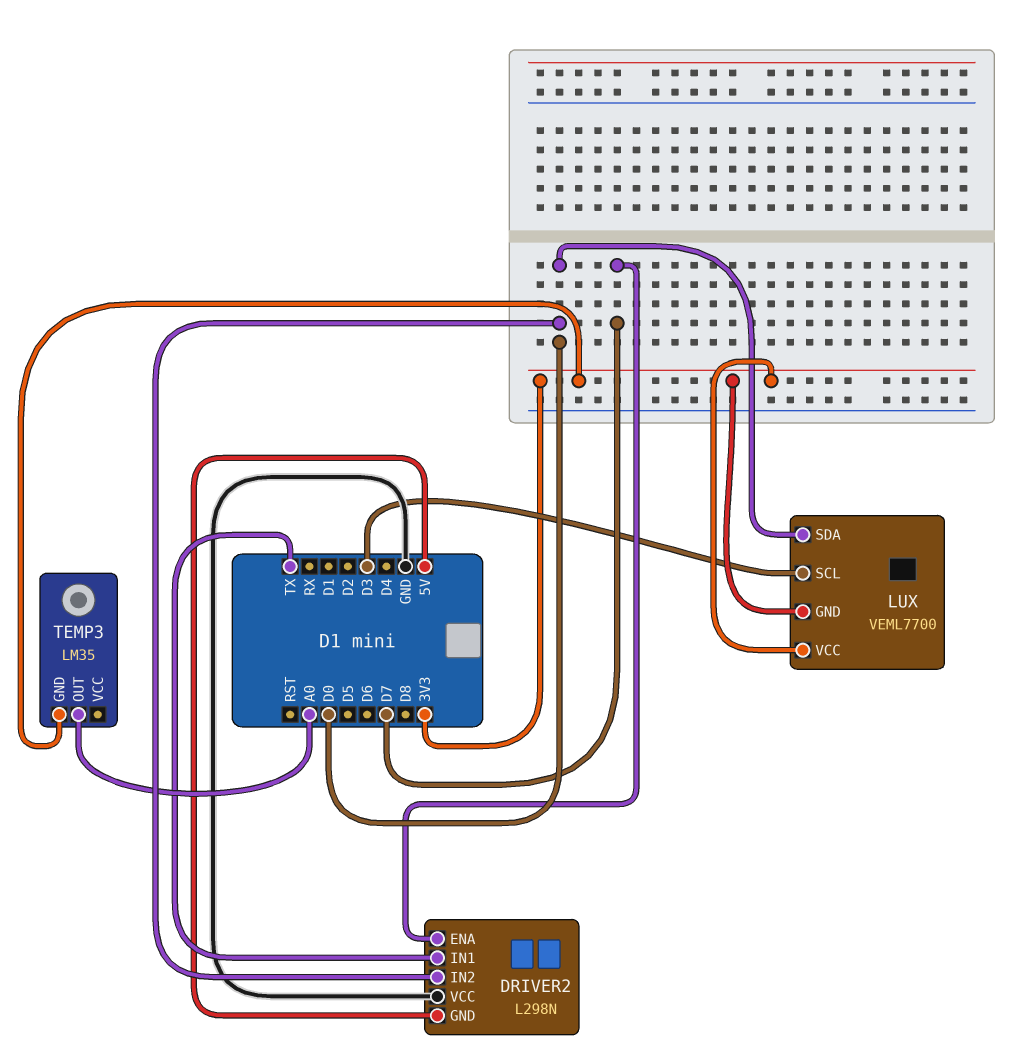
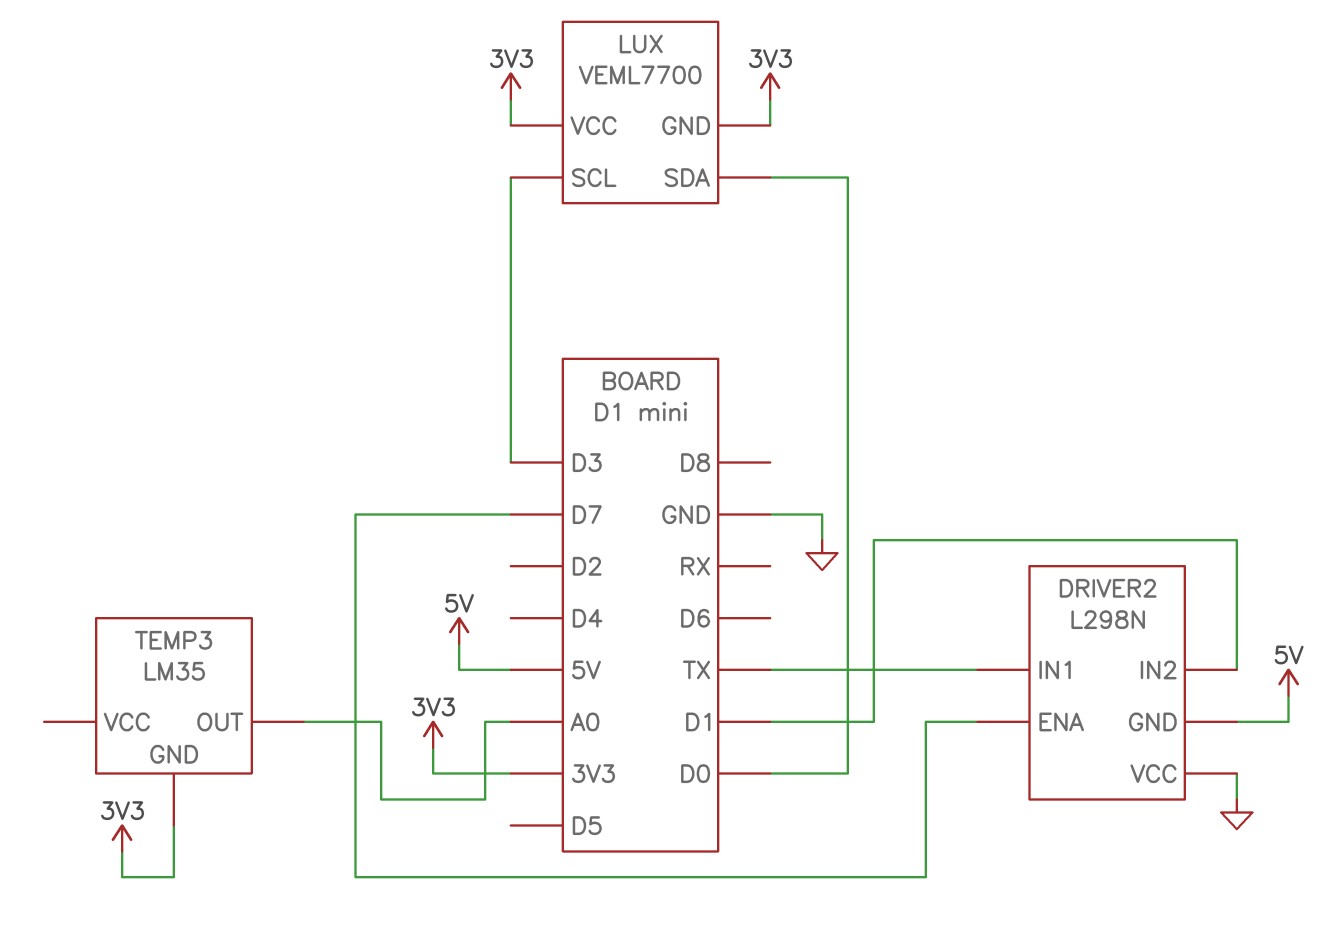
DRIVER2 pin IN2: D0 -> D1

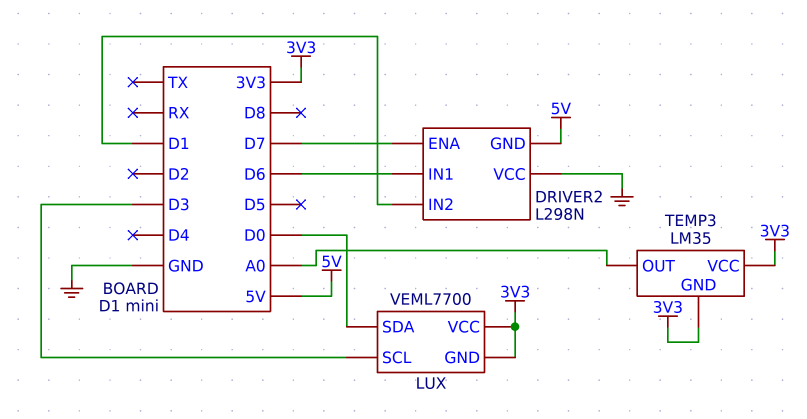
DRIVER2 pin IN1: TX -> D6
TEMP3 pin VCC: none -> 3V3

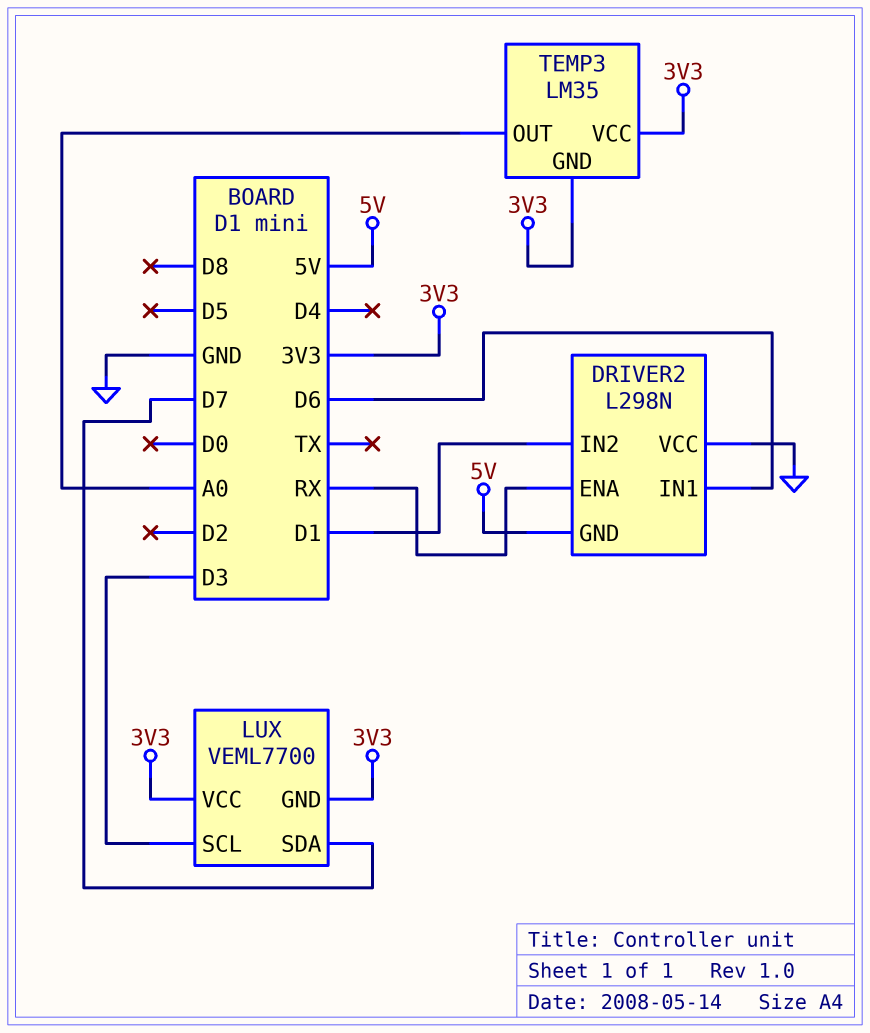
DRIVER2 pin ENA: D7 -> RX
LUX pin SDA: D0 -> D7

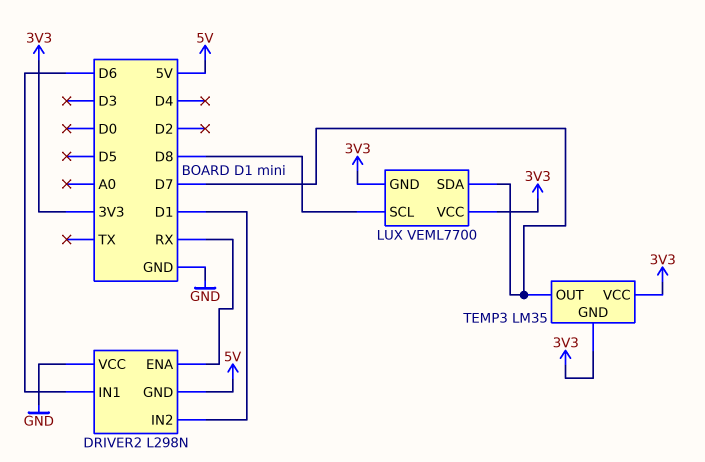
LUX pin SCL: D3 -> D8
TEMP3 pin OUT: A0 -> D7

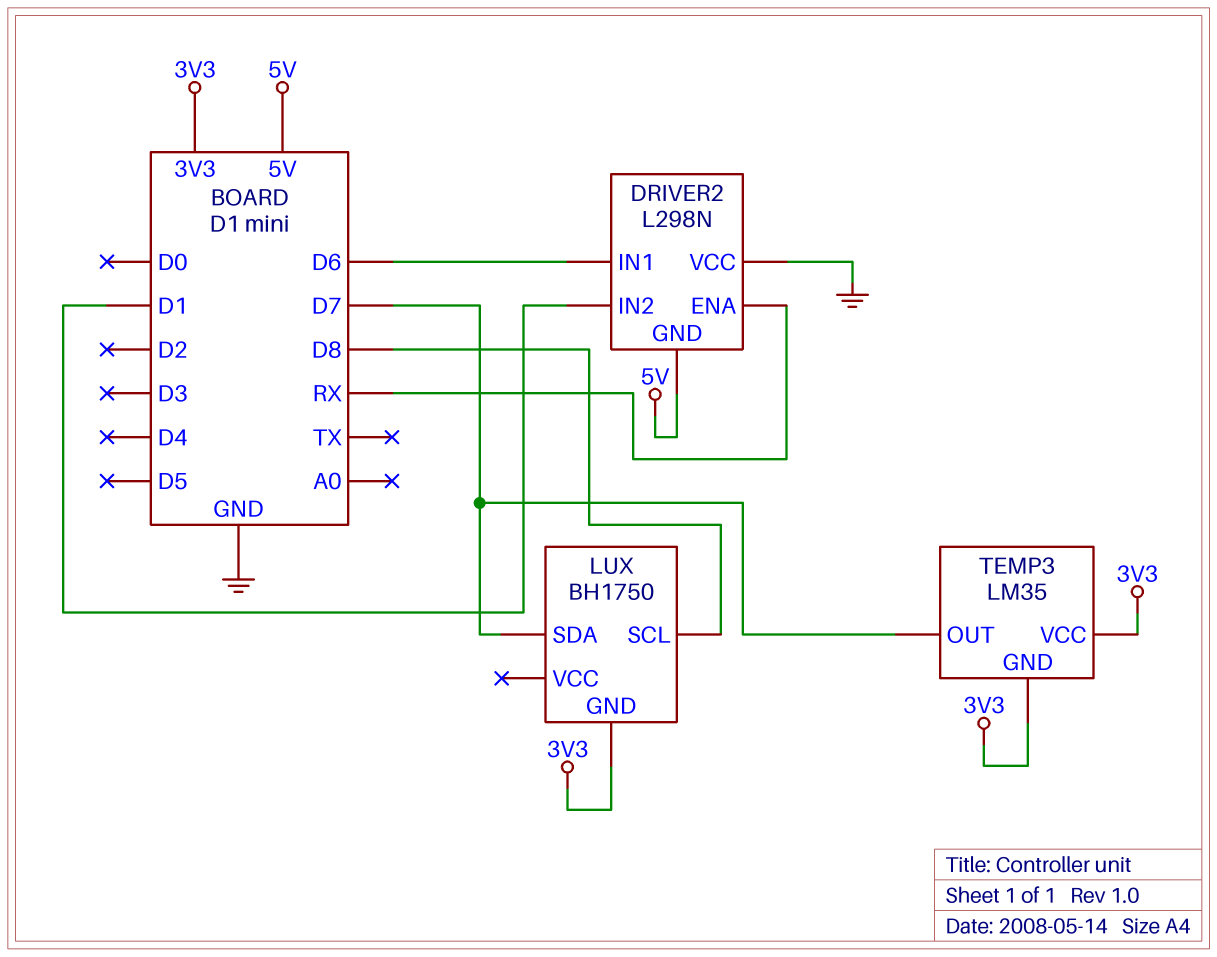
LUX: VEML7700 -> BH1750
LUX pin VCC: 3V3 -> none

